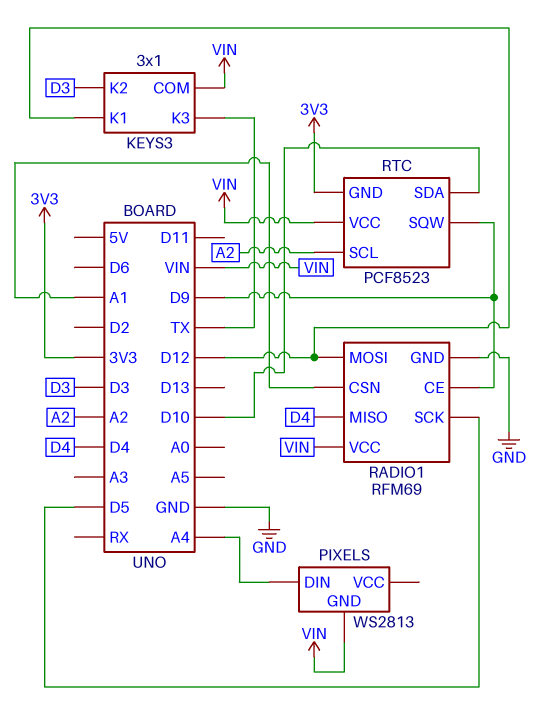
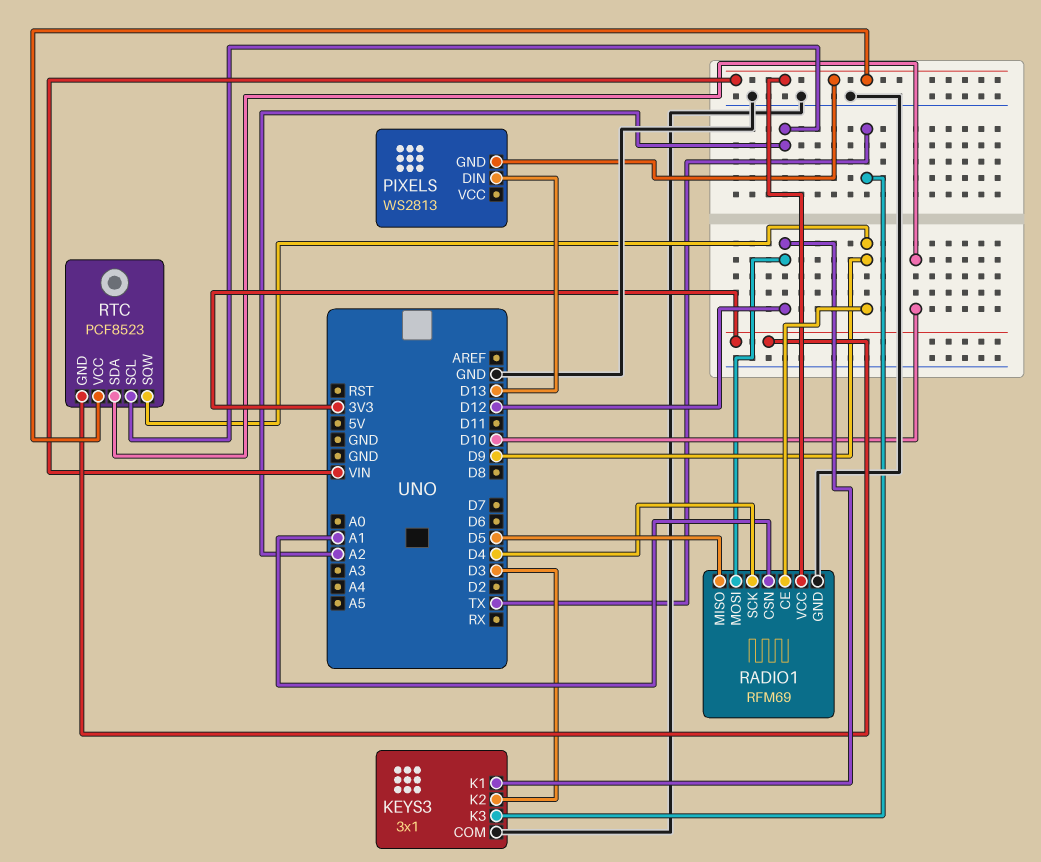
KEYS3 pin COM: VIN -> GND
PIXELS pin DIN: A4 -> D13
RADIO1 pin MISO: D4 -> D5
RADIO1 pin SCK: D5 -> D4

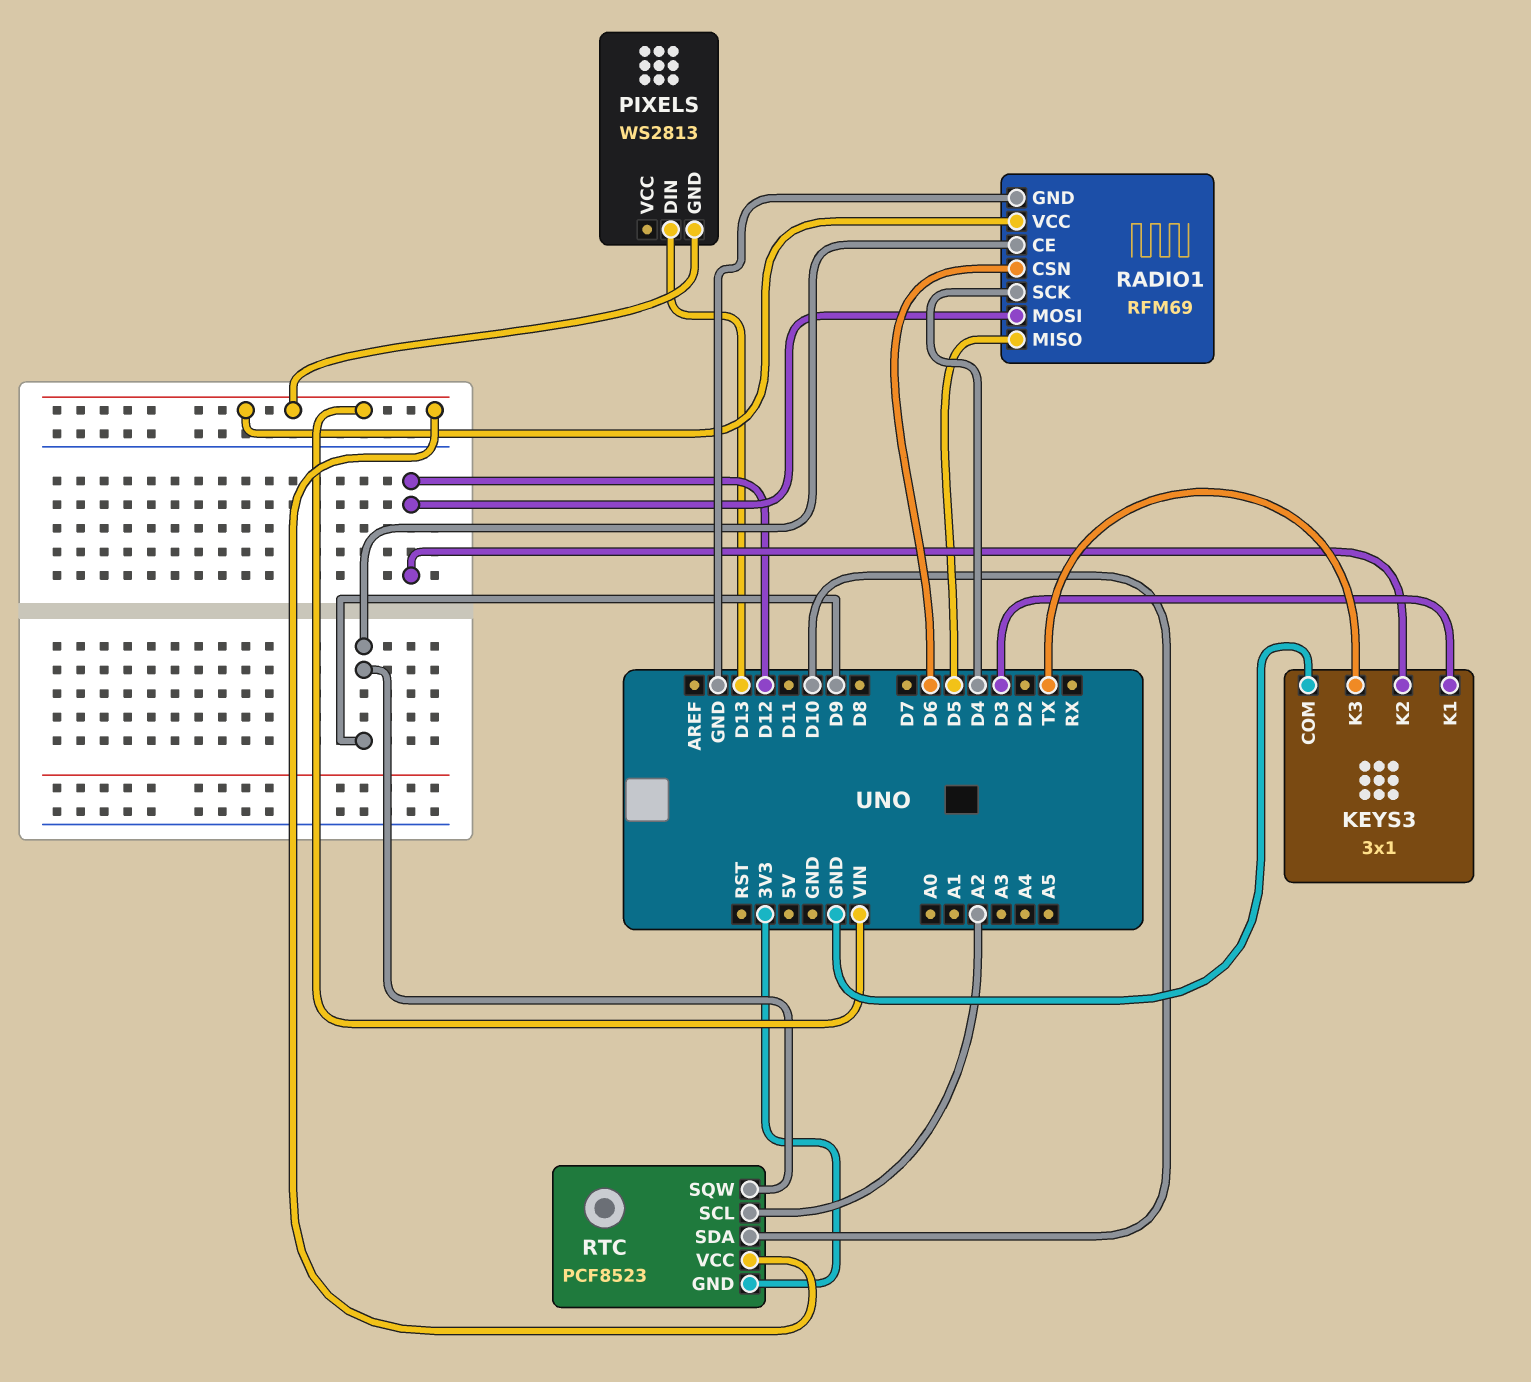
KEYS3 pin K1: D12 -> D3
KEYS3 pin K2: D3 -> D12
RADIO1 pin CSN: A1 -> D6

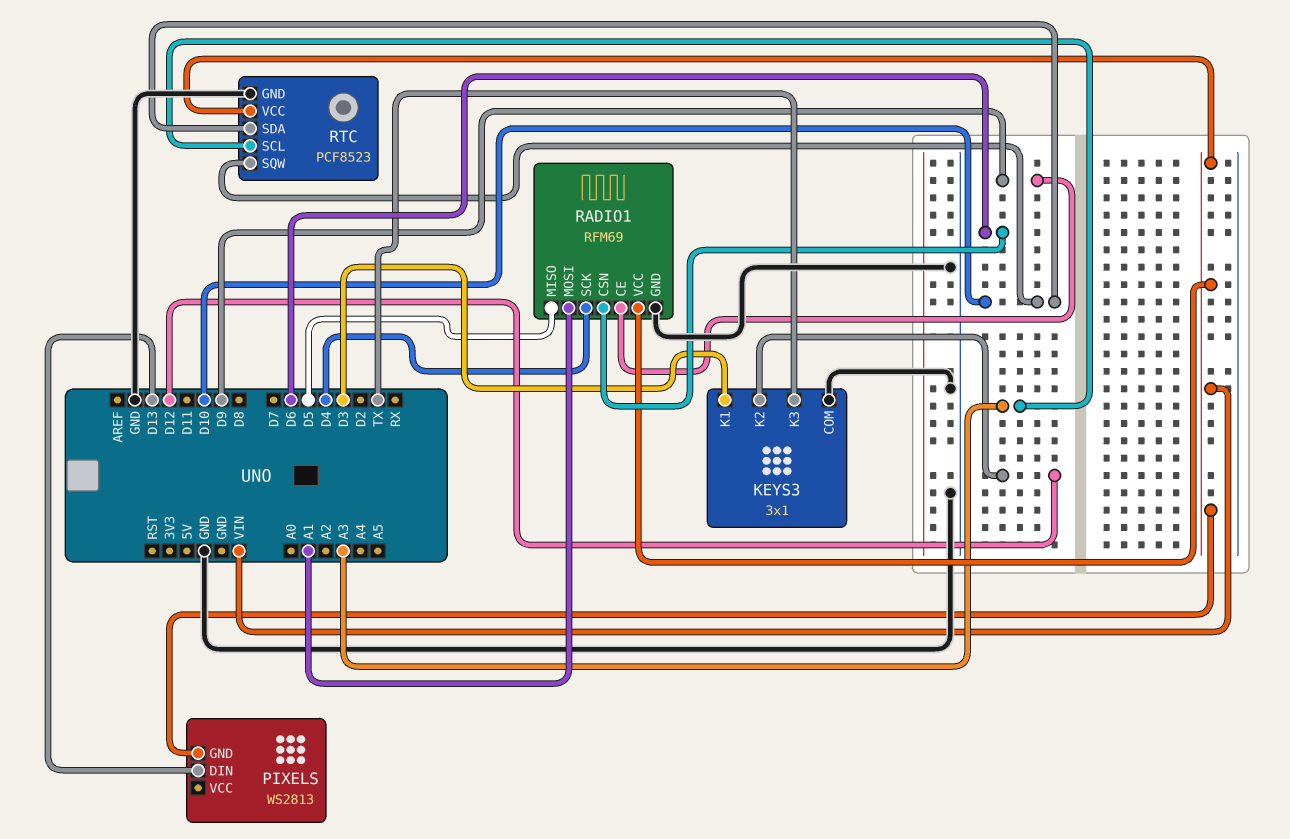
RADIO1 pin MOSI: D12 -> A1
RTC pin GND: 3V3 -> GND
RTC pin SCL: A2 -> A3
RTC pin SQW: D9 -> D10

